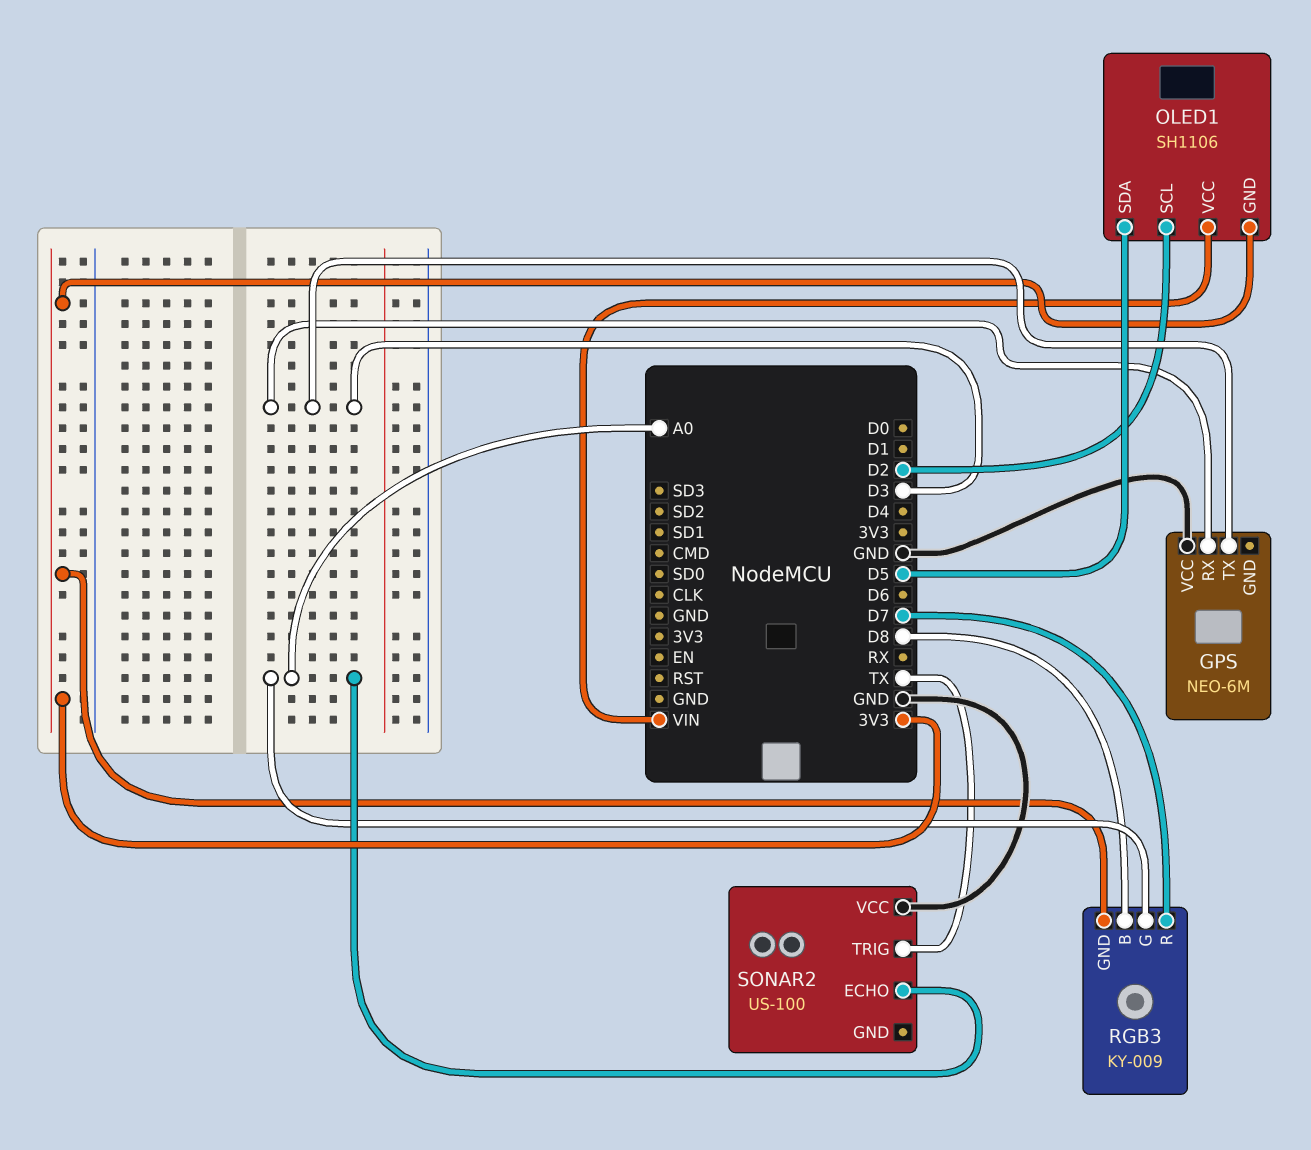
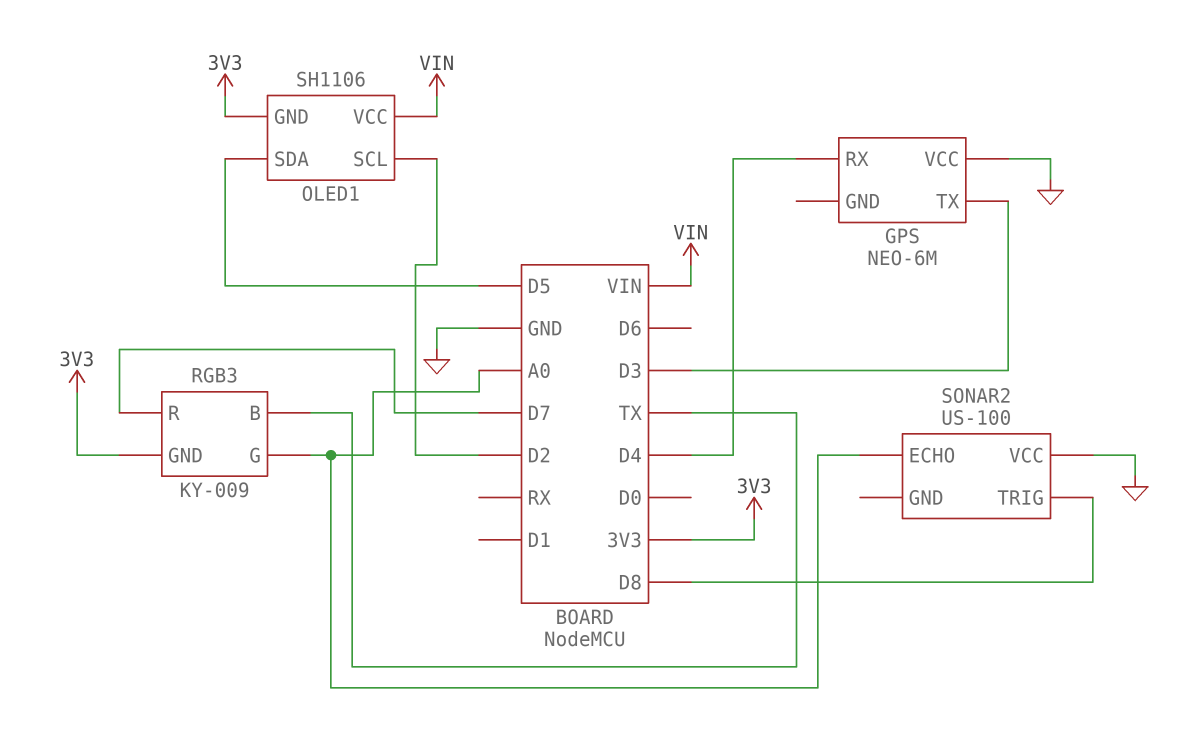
GPS pin RX: D3 -> D4
RGB3 pin B: D8 -> TX
SONAR2 pin TRIG: TX -> D8

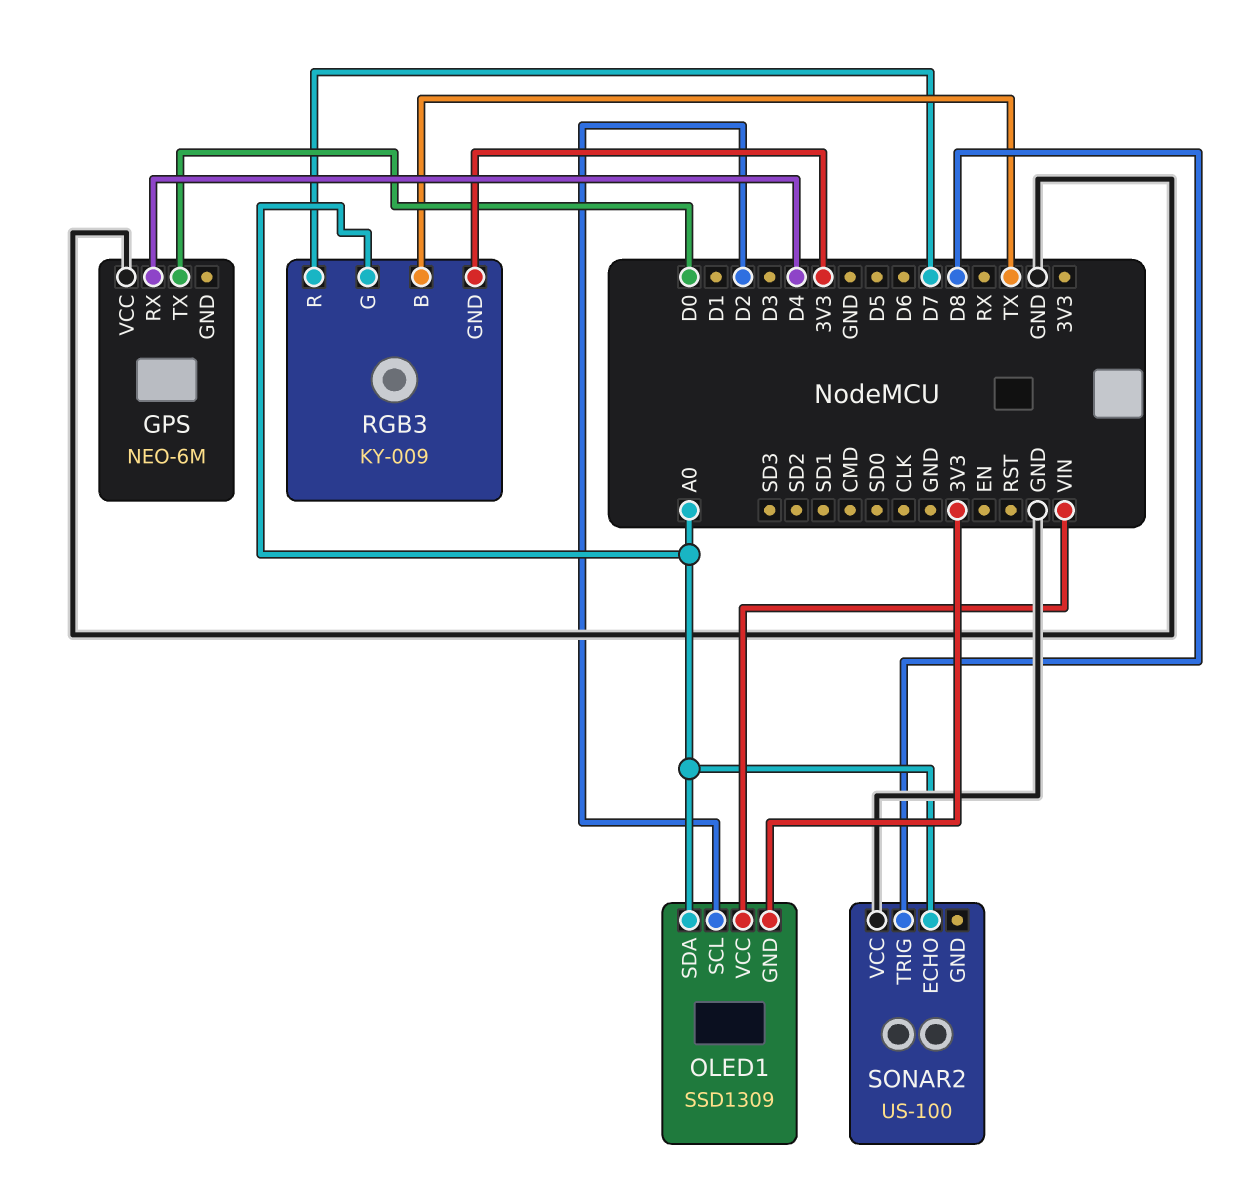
GPS pin TX: D3 -> D0
OLED1: SH1106 -> SSD1309
OLED1 pin SDA: D5 -> A0

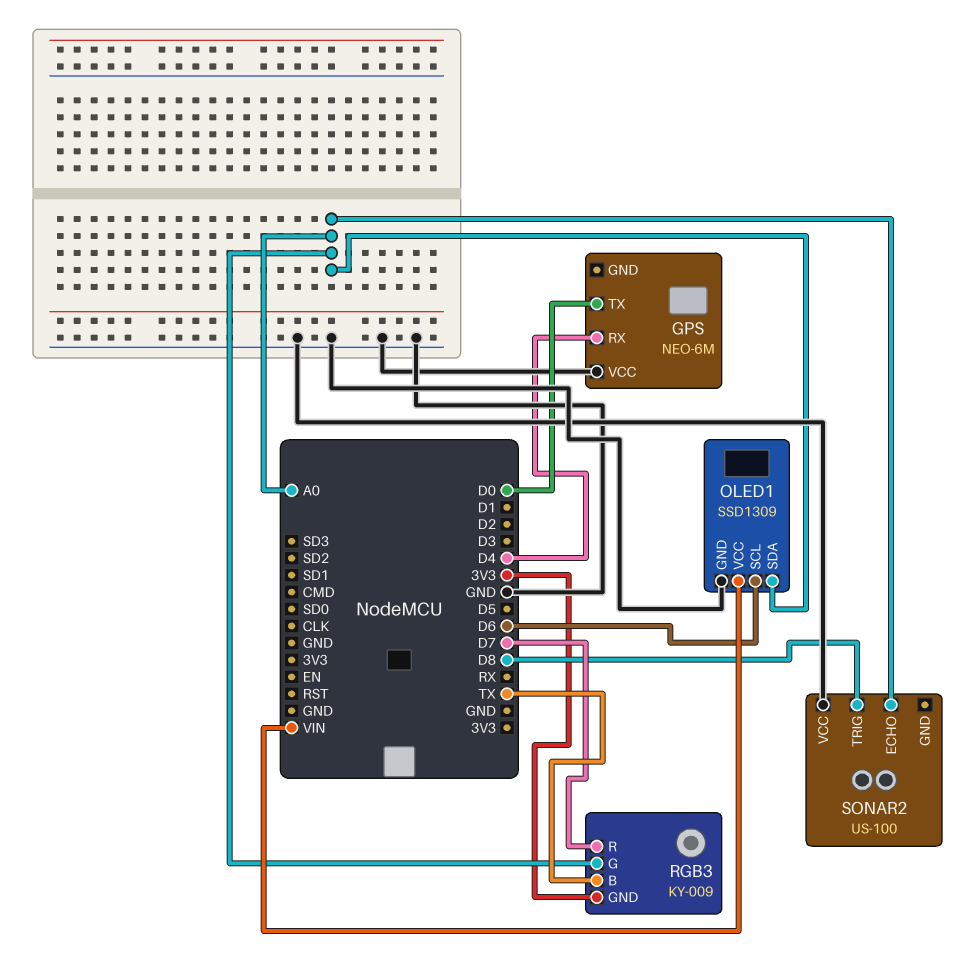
OLED1 pin GND: 3V3 -> GND
OLED1 pin SCL: D2 -> D6

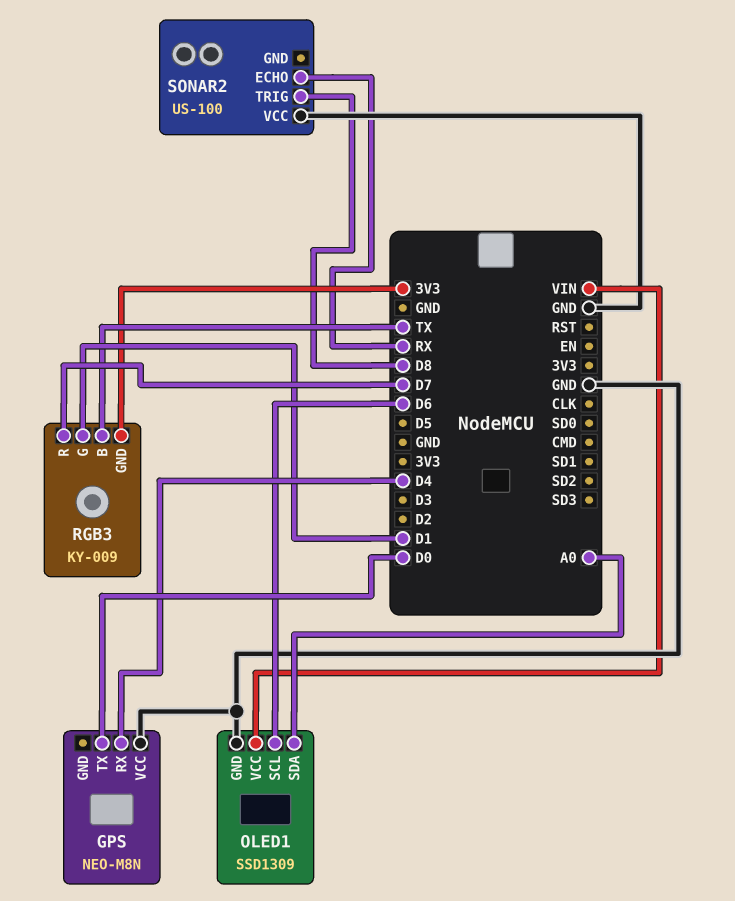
GPS: NEO-6M -> NEO-M8N
RGB3 pin G: A0 -> D1
SONAR2 pin ECHO: A0 -> RX

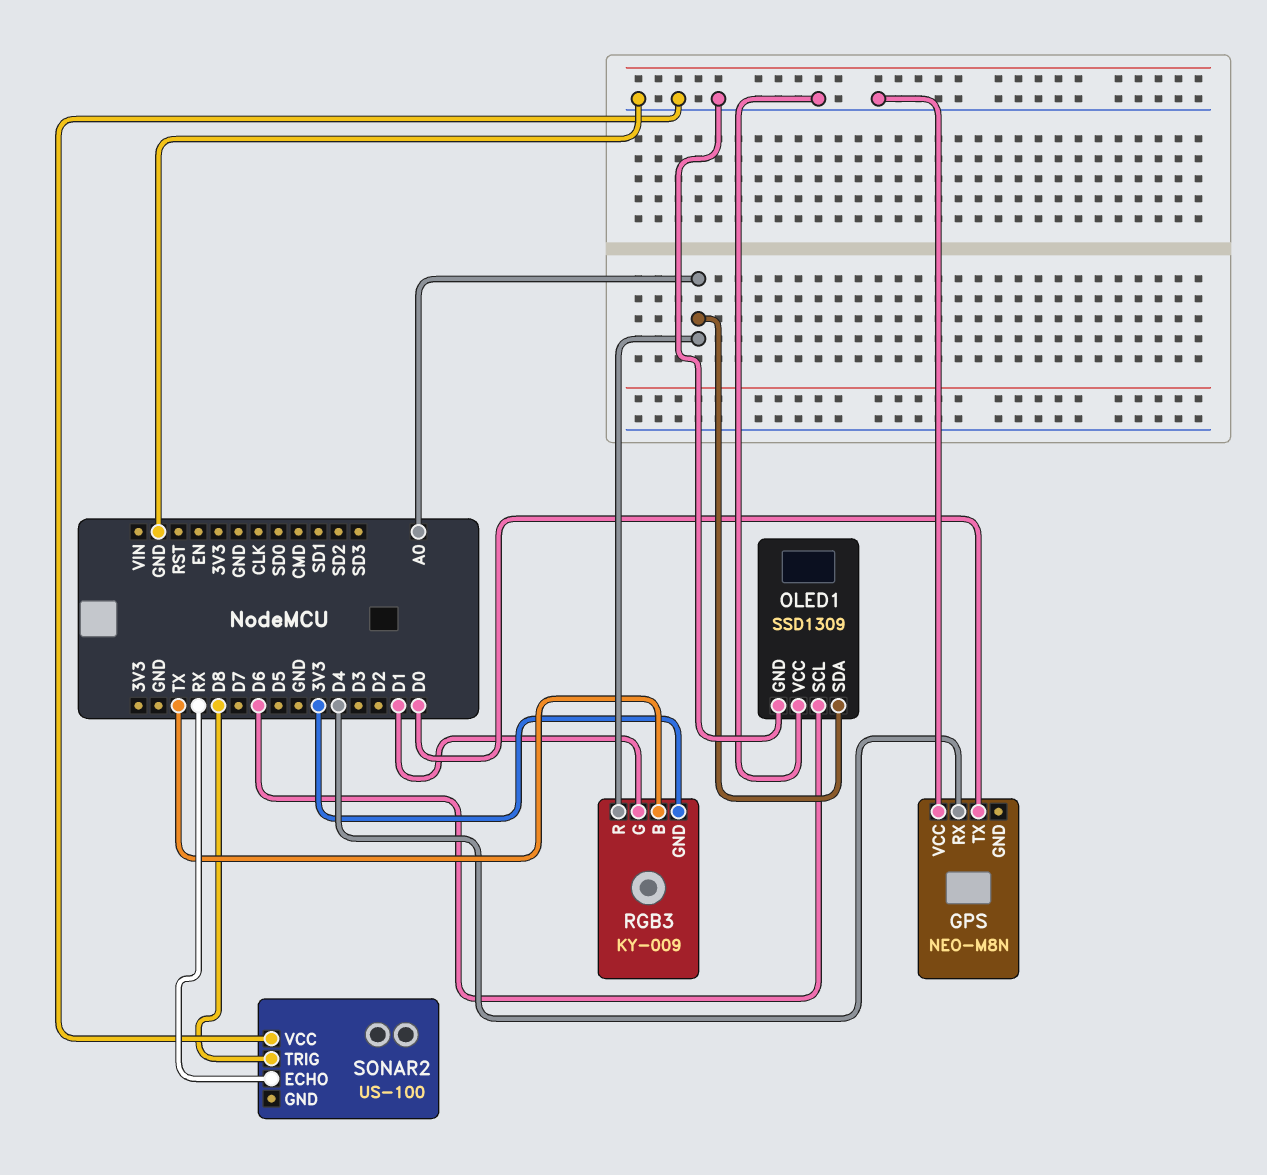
OLED1 pin VCC: VIN -> GND
RGB3 pin R: D7 -> A0

